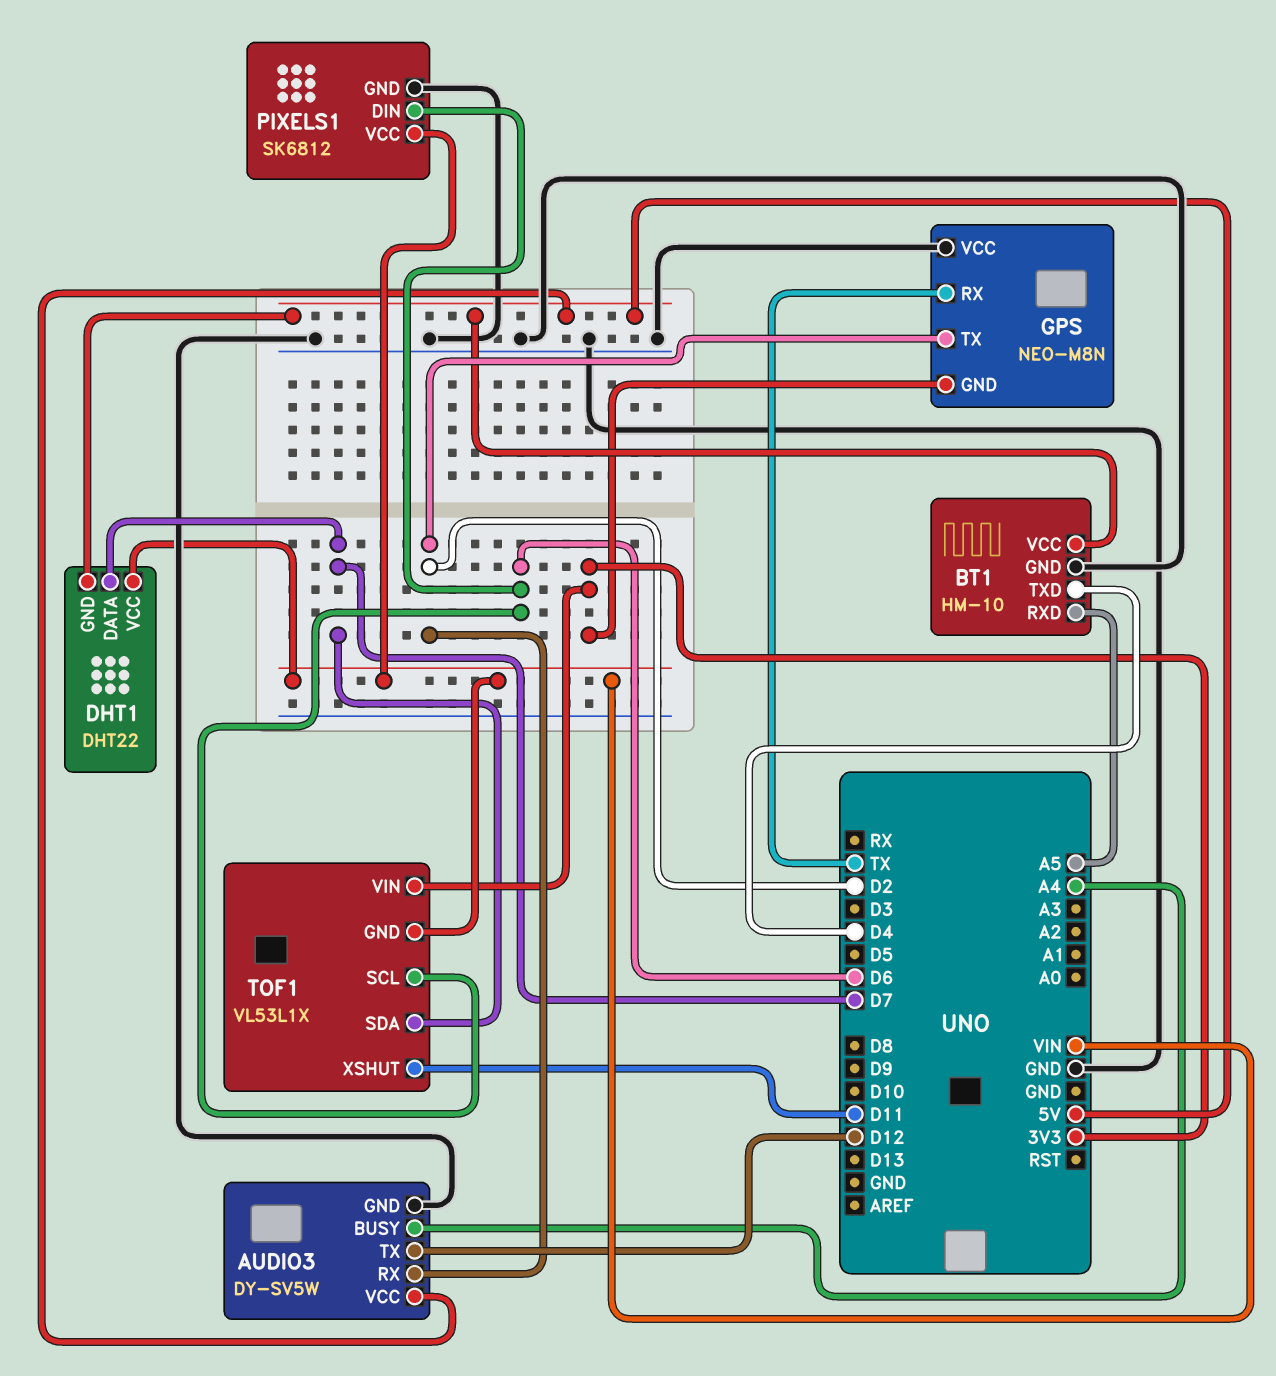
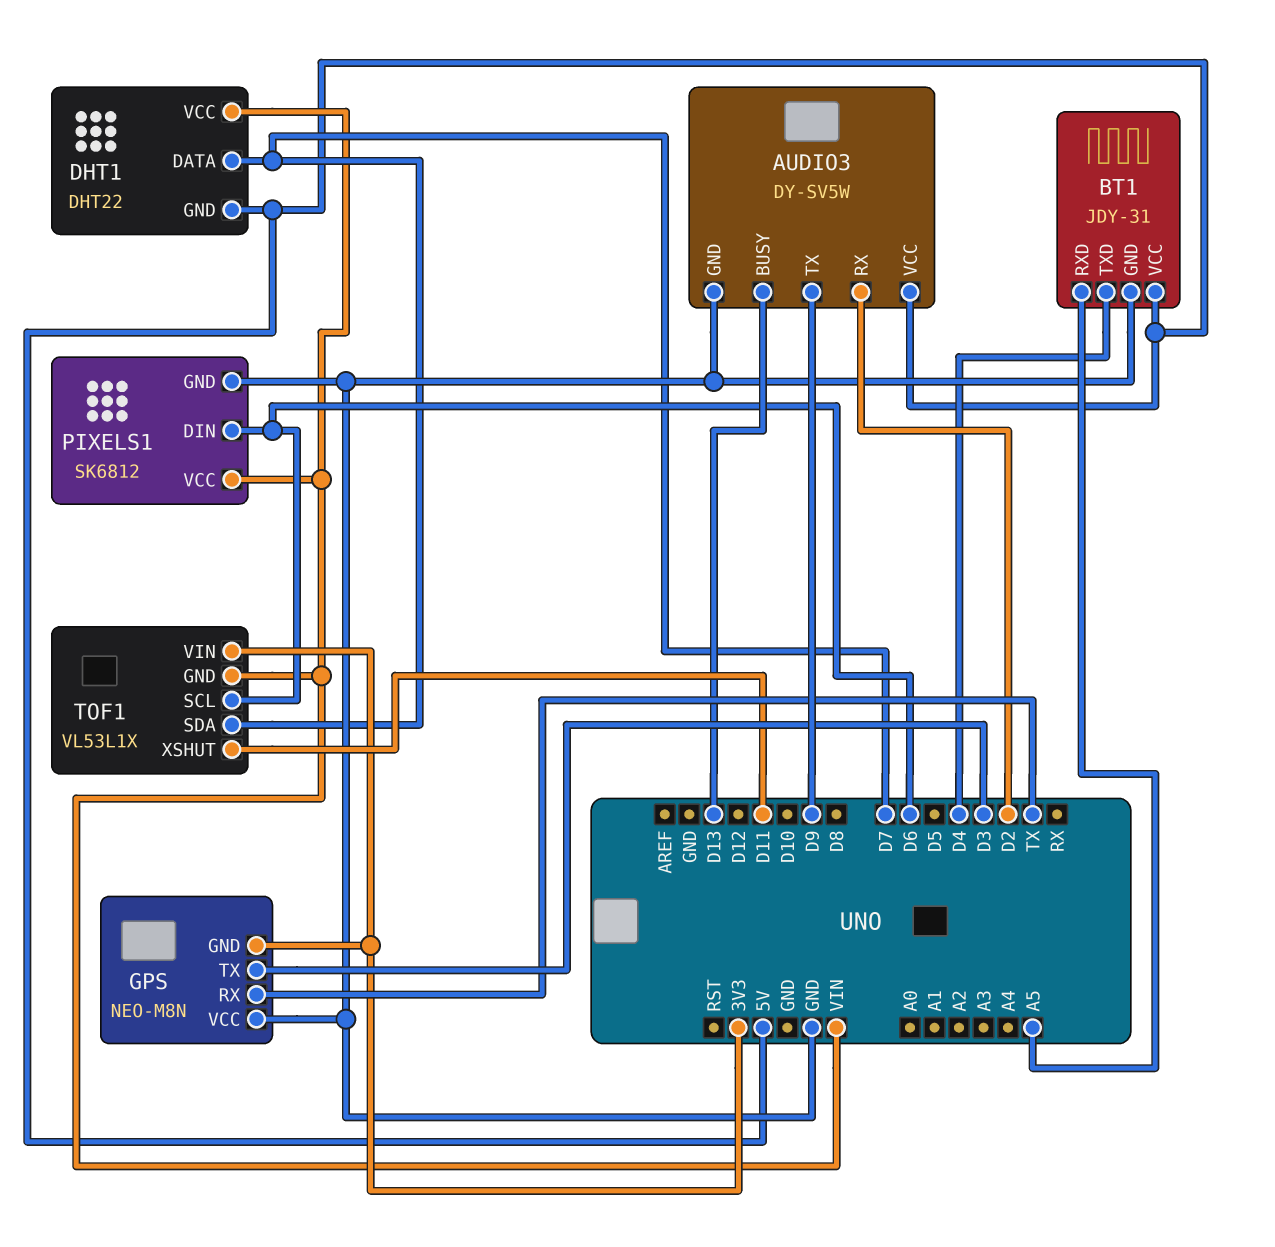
AUDIO3 pin BUSY: A4 -> D13
AUDIO3 pin TX: D12 -> D9
BT1: HM-10 -> JDY-31
GPS pin TX: D2 -> D3

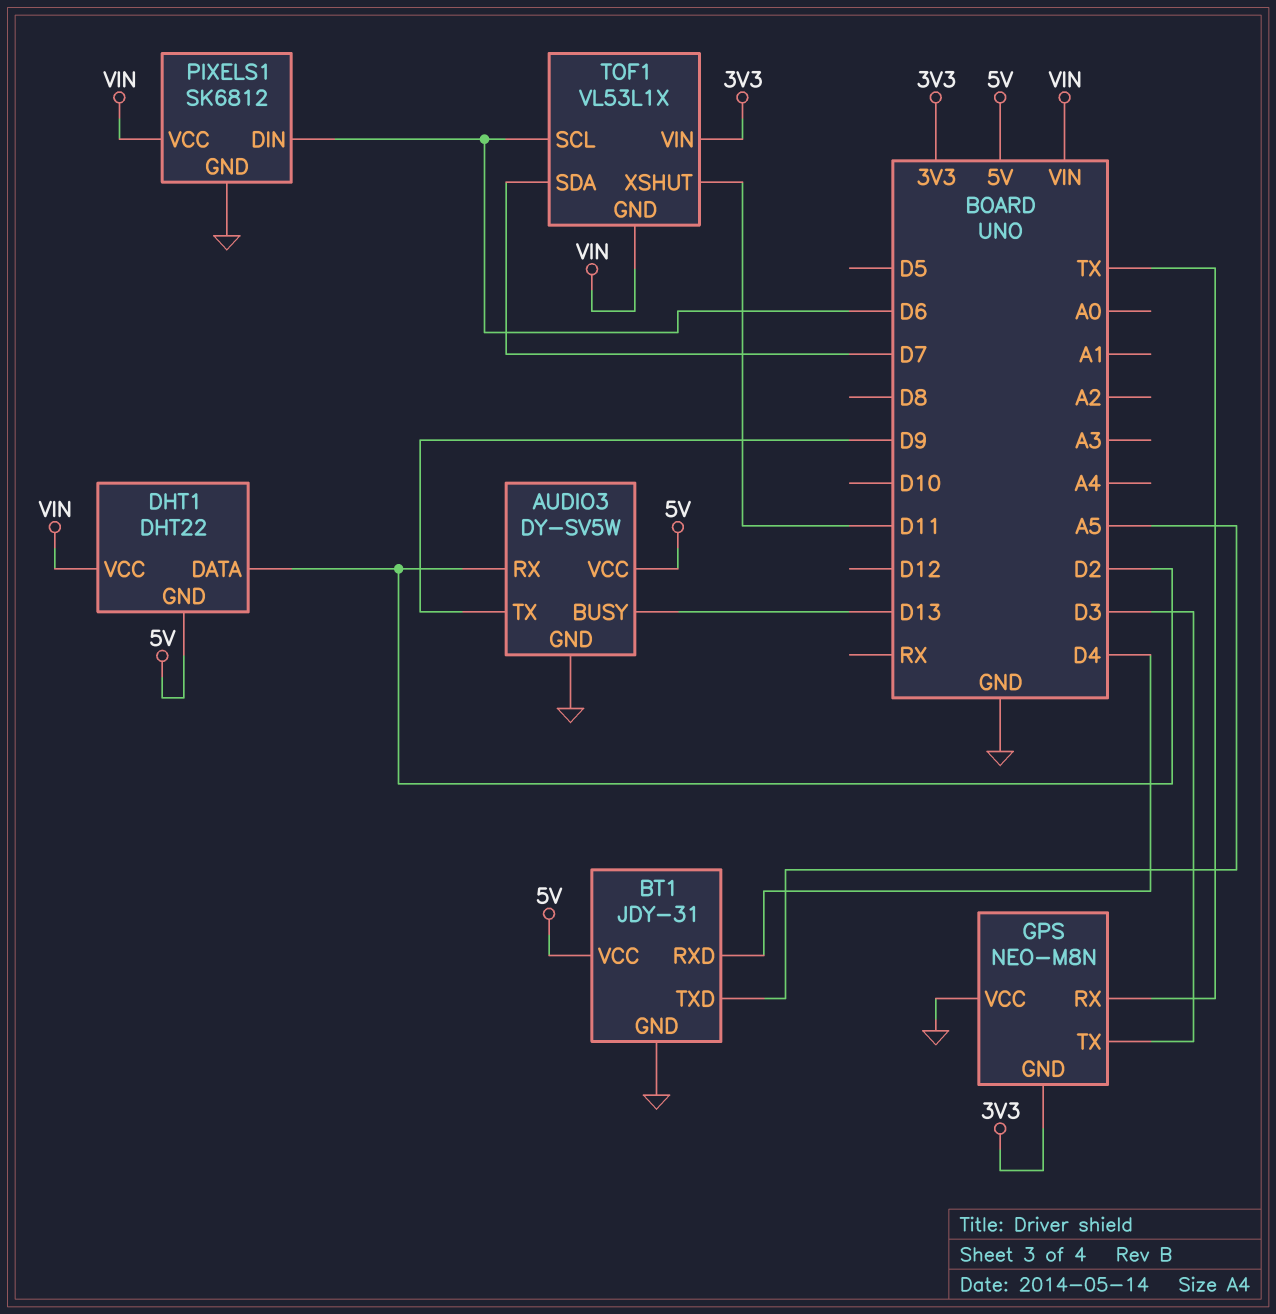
BT1 pin RXD: A5 -> D4
BT1 pin TXD: D4 -> A5
DHT1 pin DATA: D7 -> D2

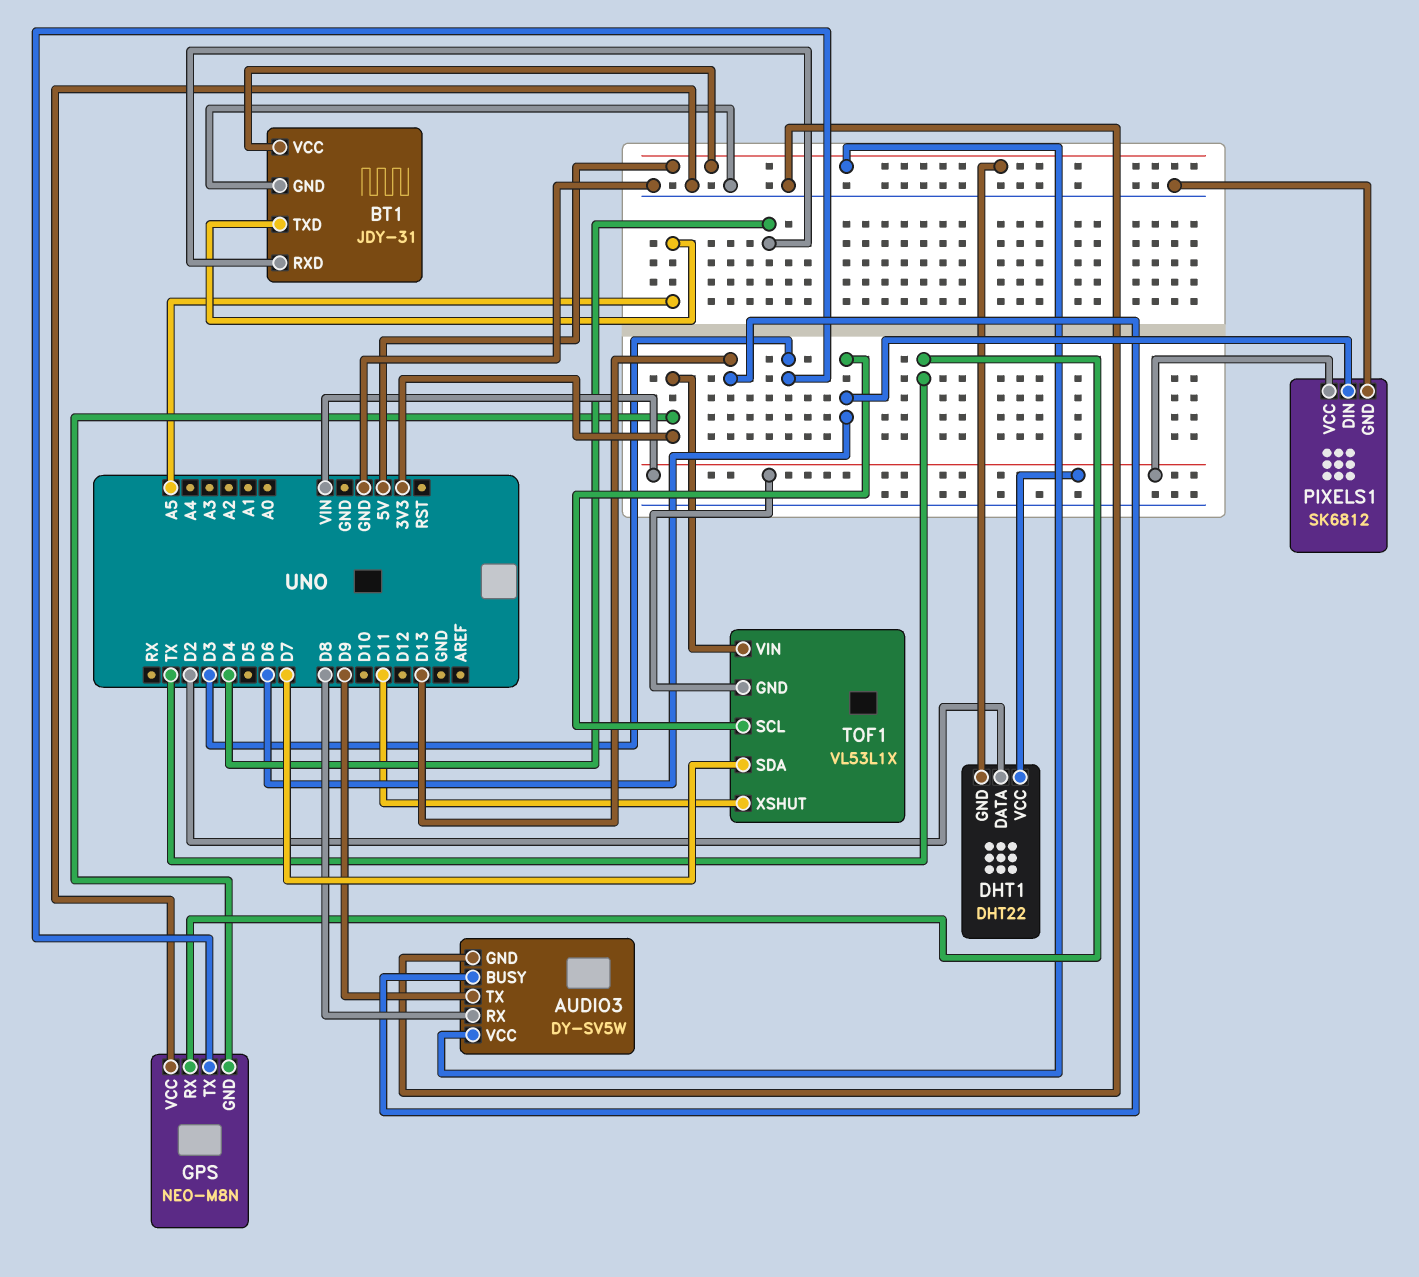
AUDIO3 pin RX: D2 -> D8

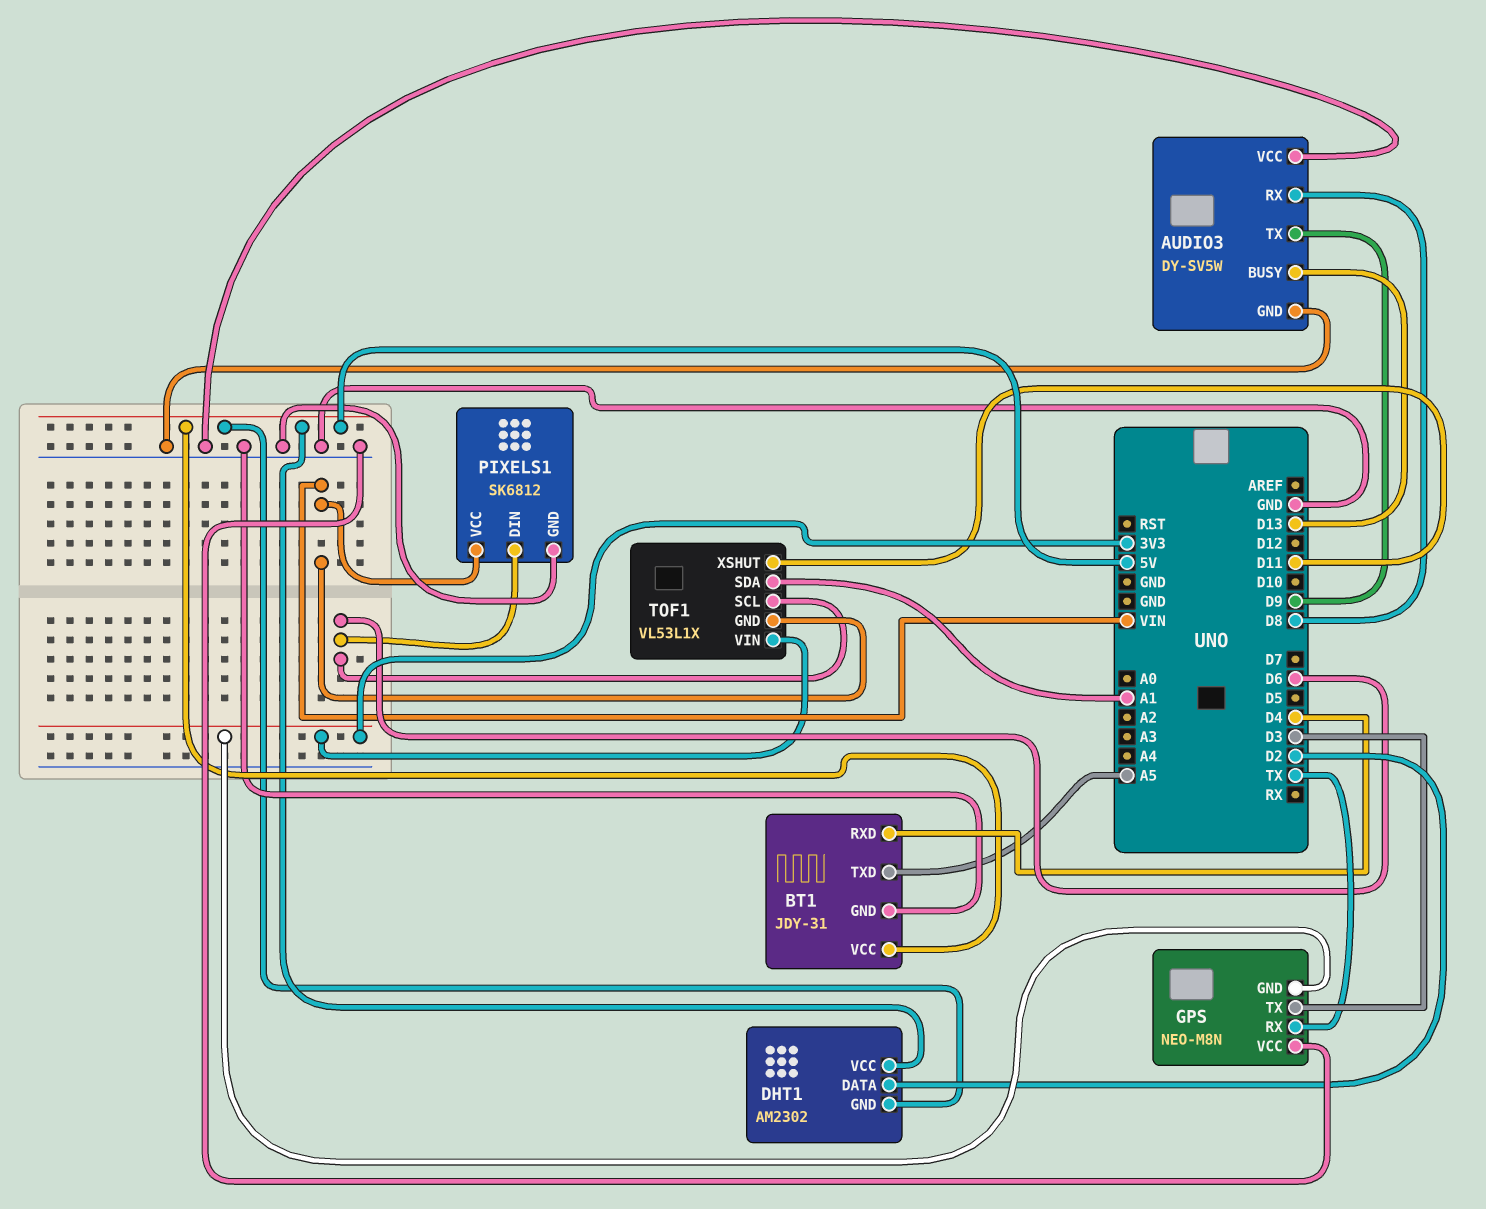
AUDIO3 pin VCC: 5V -> GND
DHT1: DHT22 -> AM2302
DHT1 pin VCC: VIN -> 5V
TOF1 pin SDA: D7 -> A1

